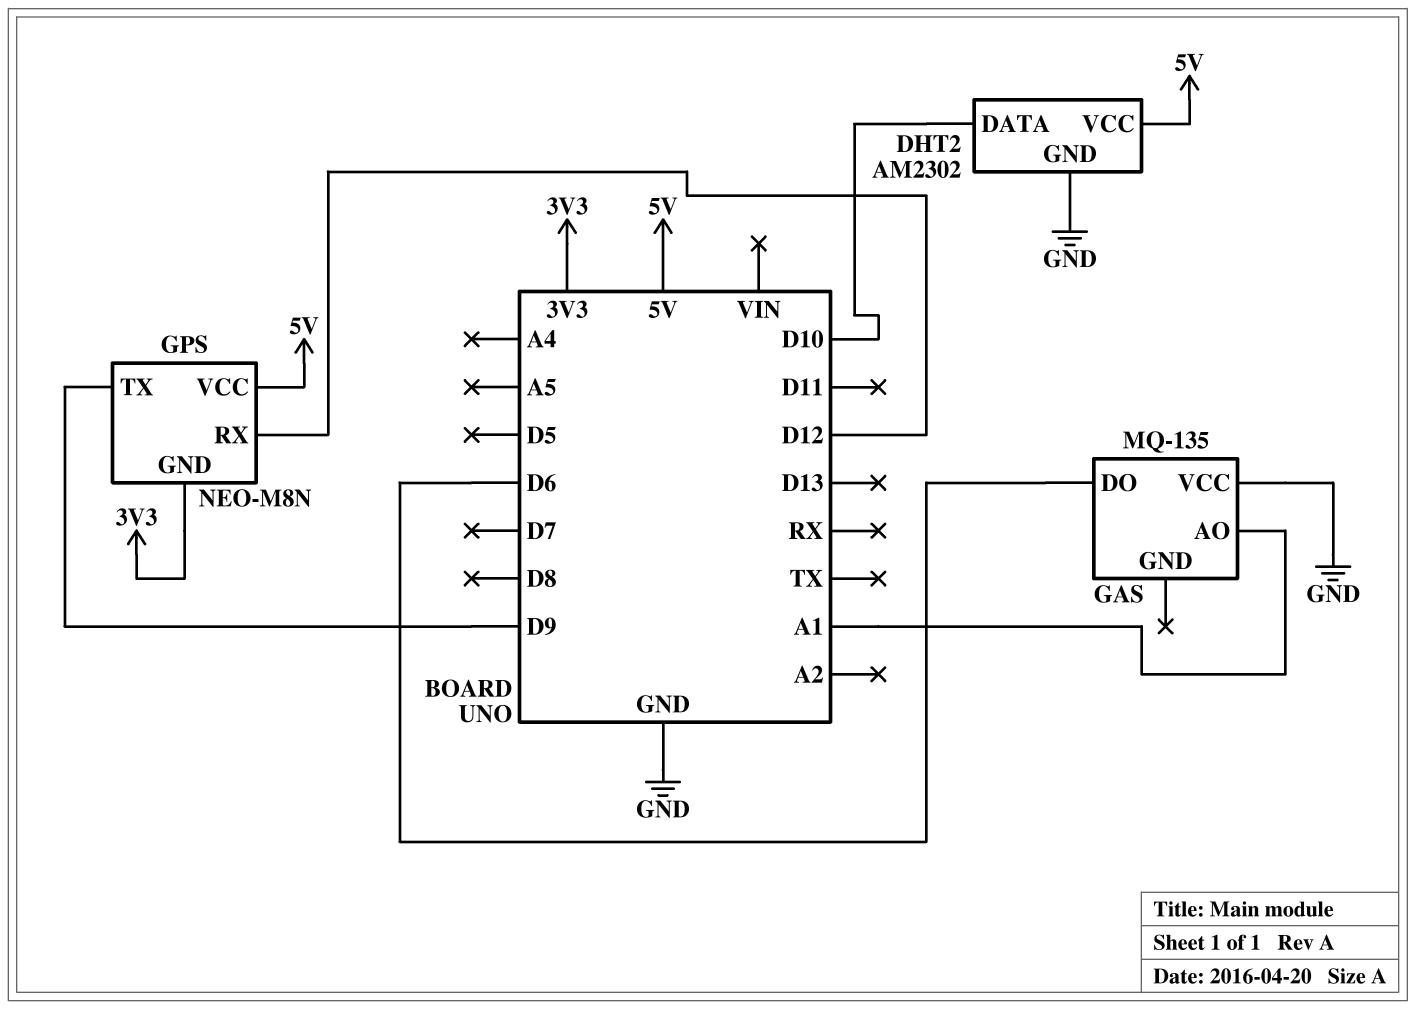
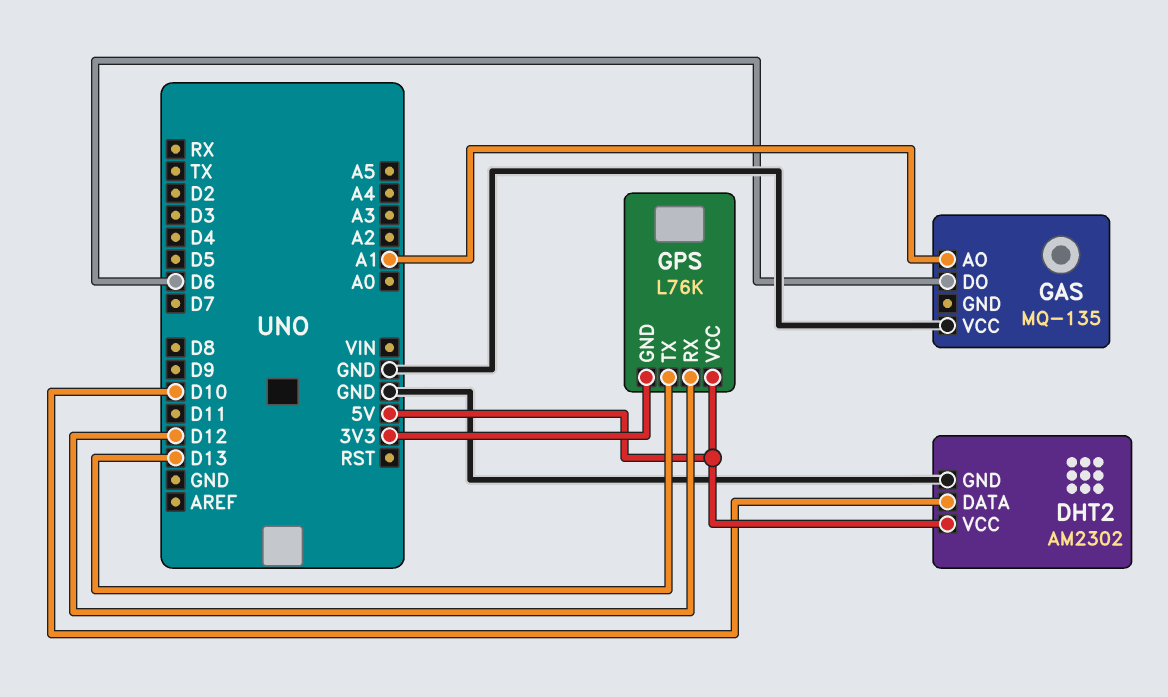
GPS: NEO-M8N -> L76K
GPS pin TX: D9 -> D13

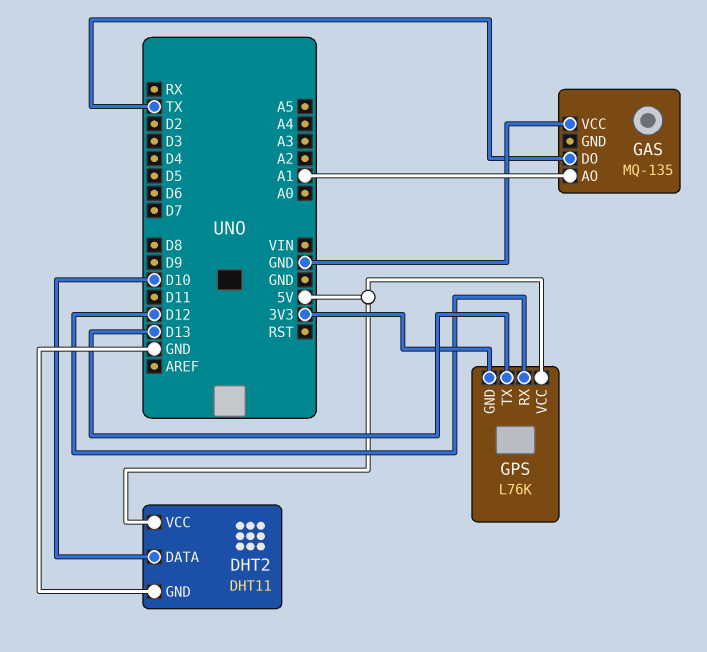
DHT2: AM2302 -> DHT11
GAS pin DO: D6 -> TX

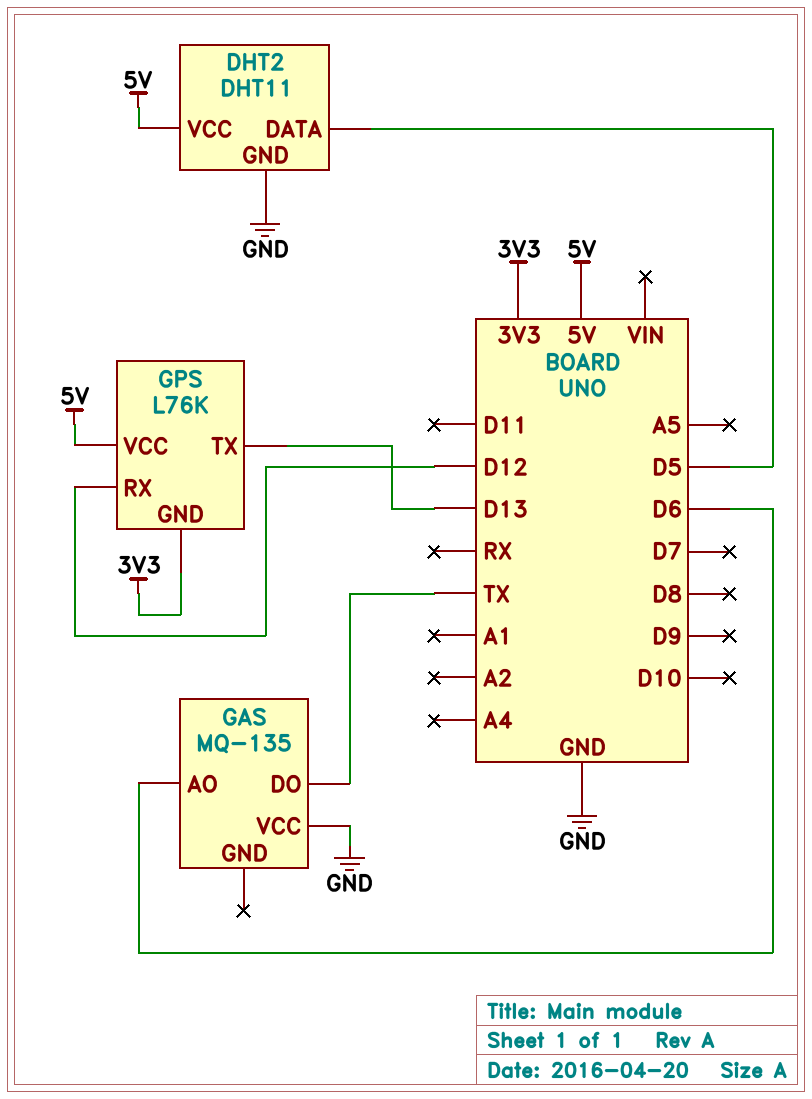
DHT2 pin DATA: D10 -> D5
GAS pin AO: A1 -> D6

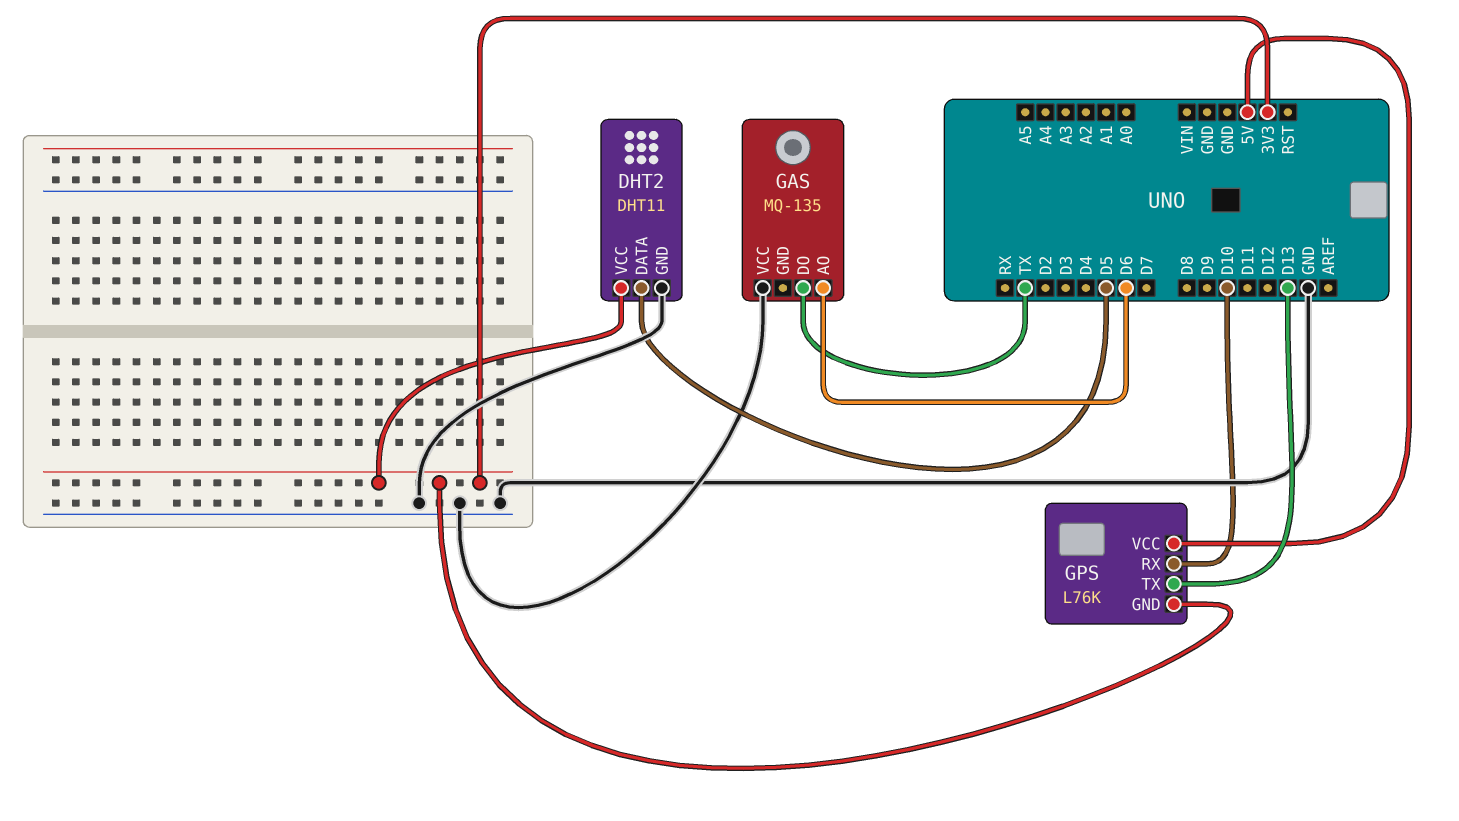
DHT2 pin VCC: 5V -> 3V3
GPS pin RX: D12 -> D10

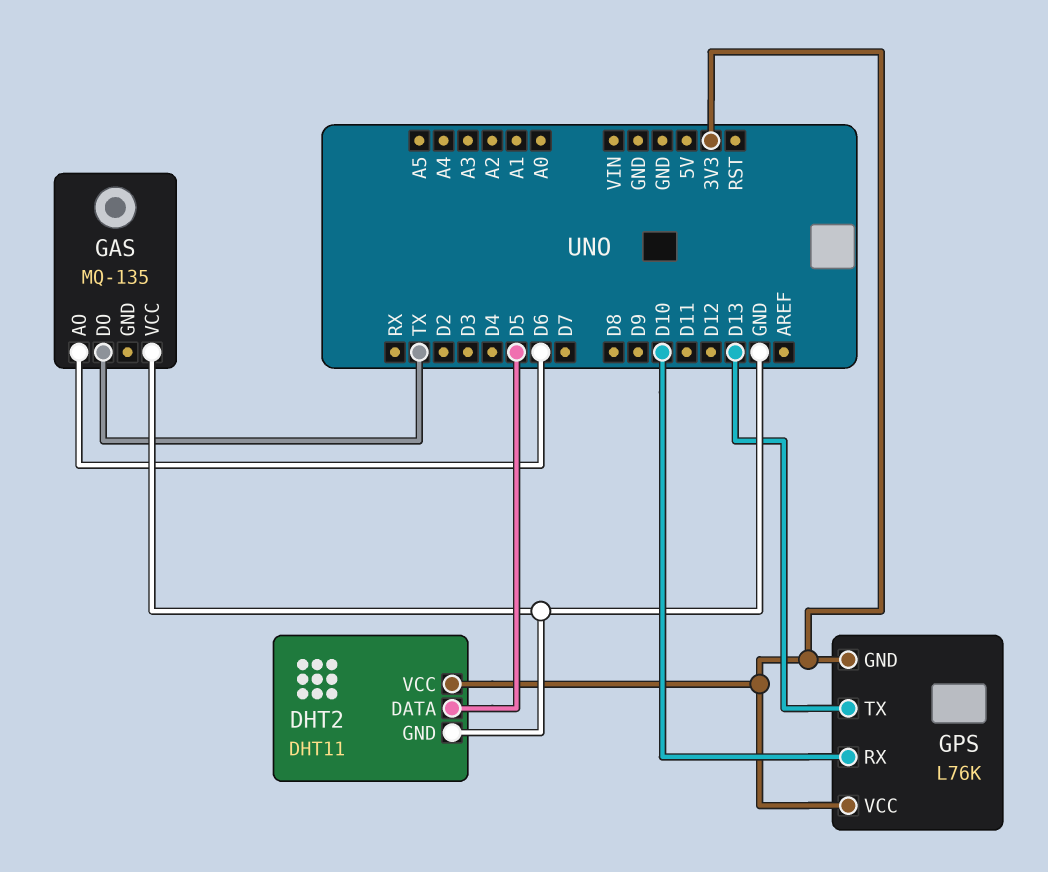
GPS pin VCC: 5V -> 3V3

